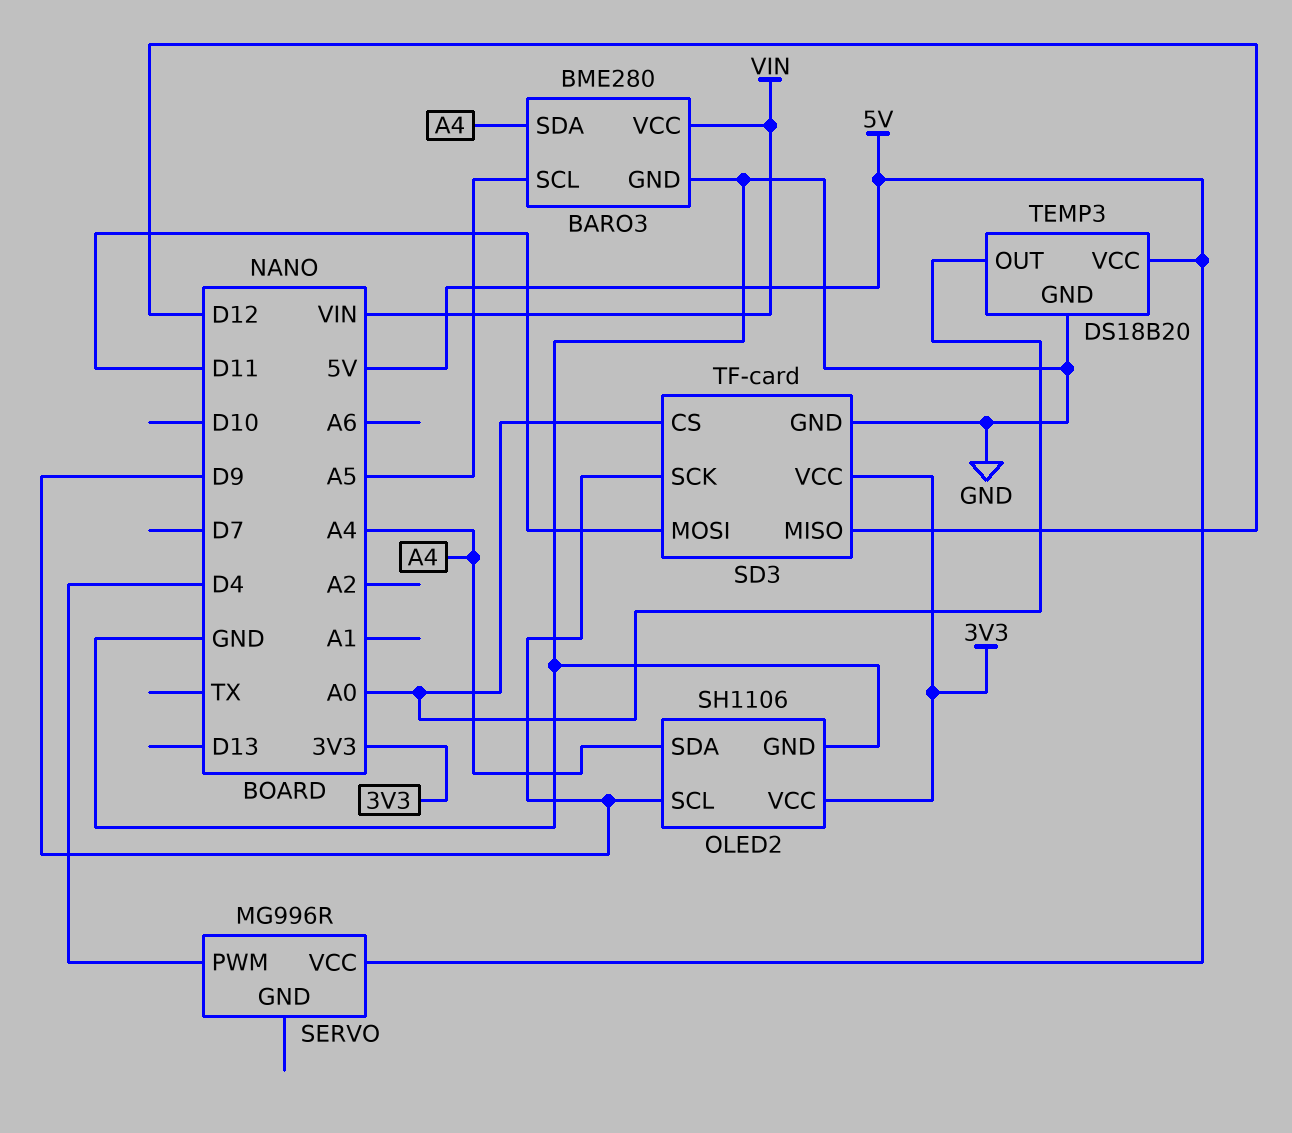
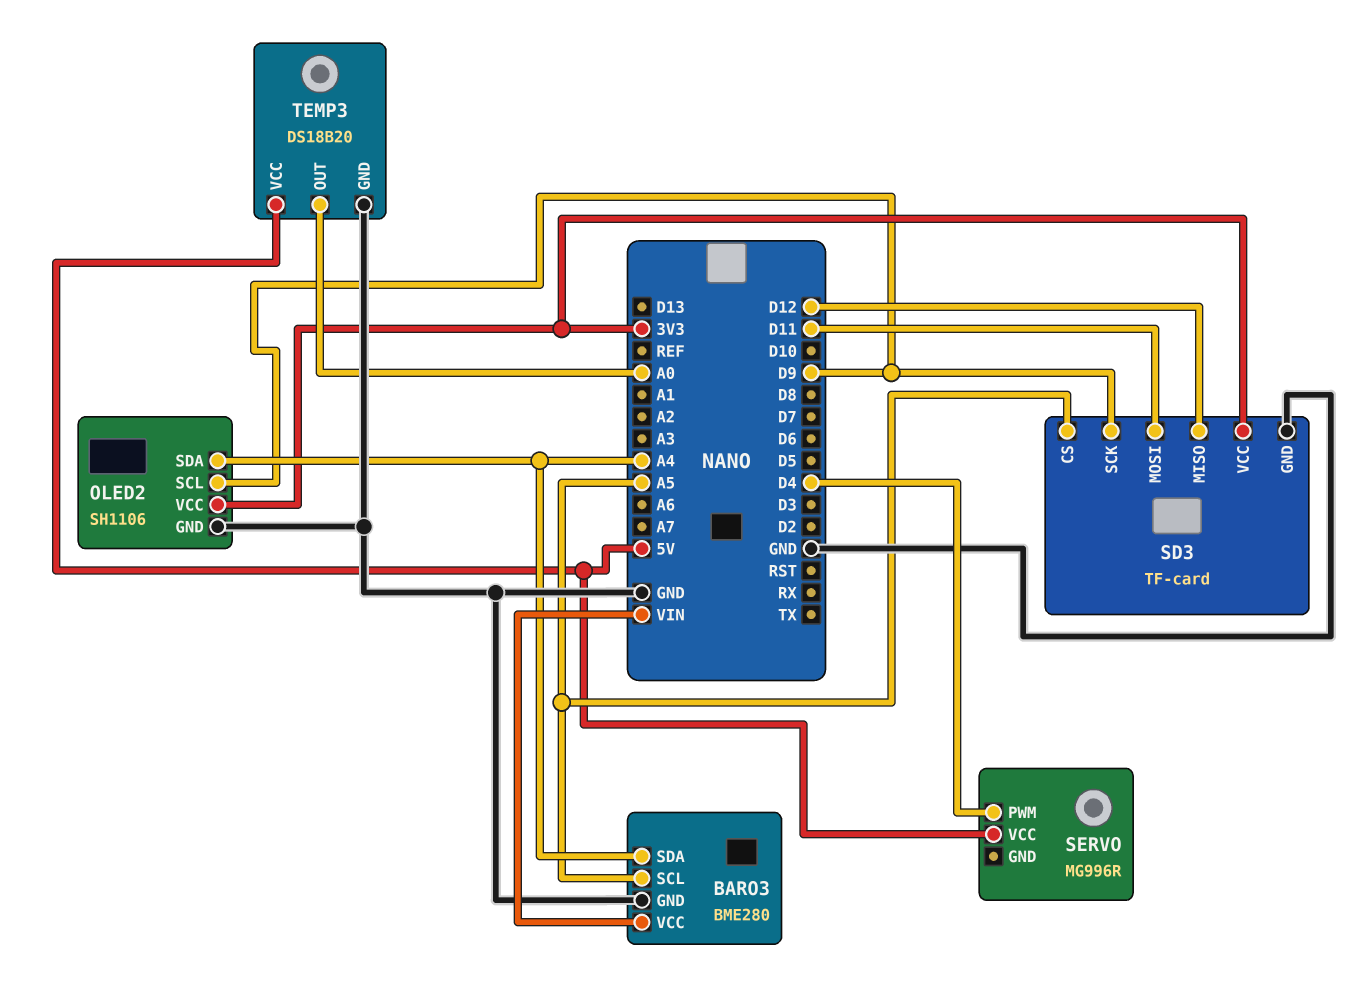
SD3 pin CS: A0 -> A5

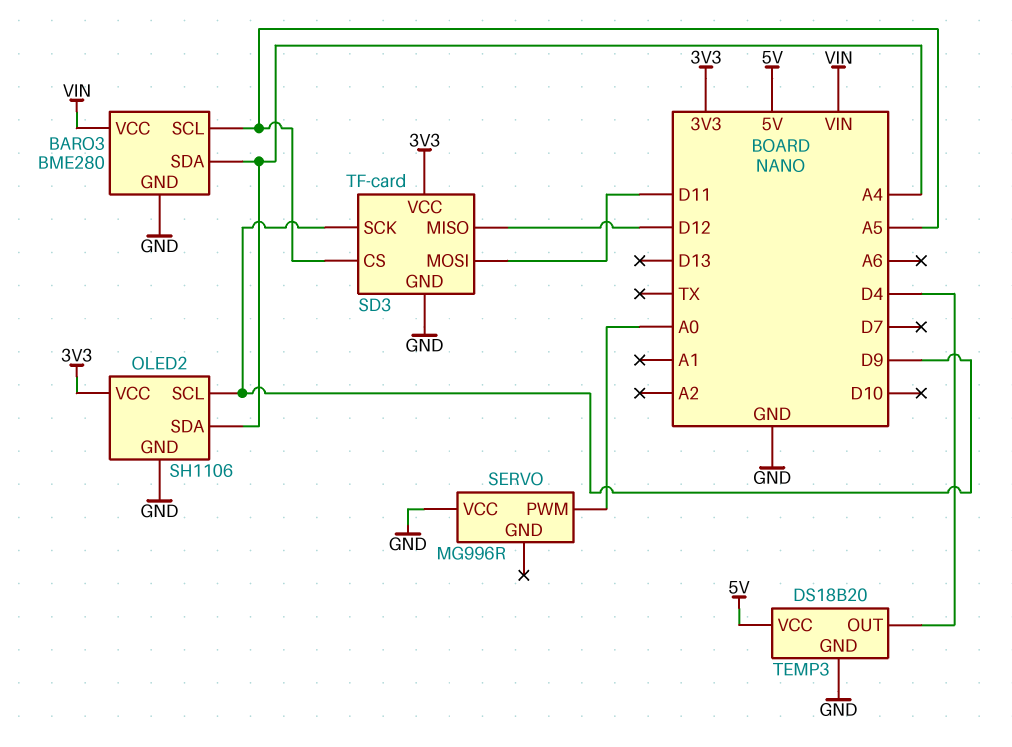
SERVO pin PWM: D4 -> A0
SERVO pin VCC: 5V -> GND
TEMP3 pin OUT: A0 -> D4

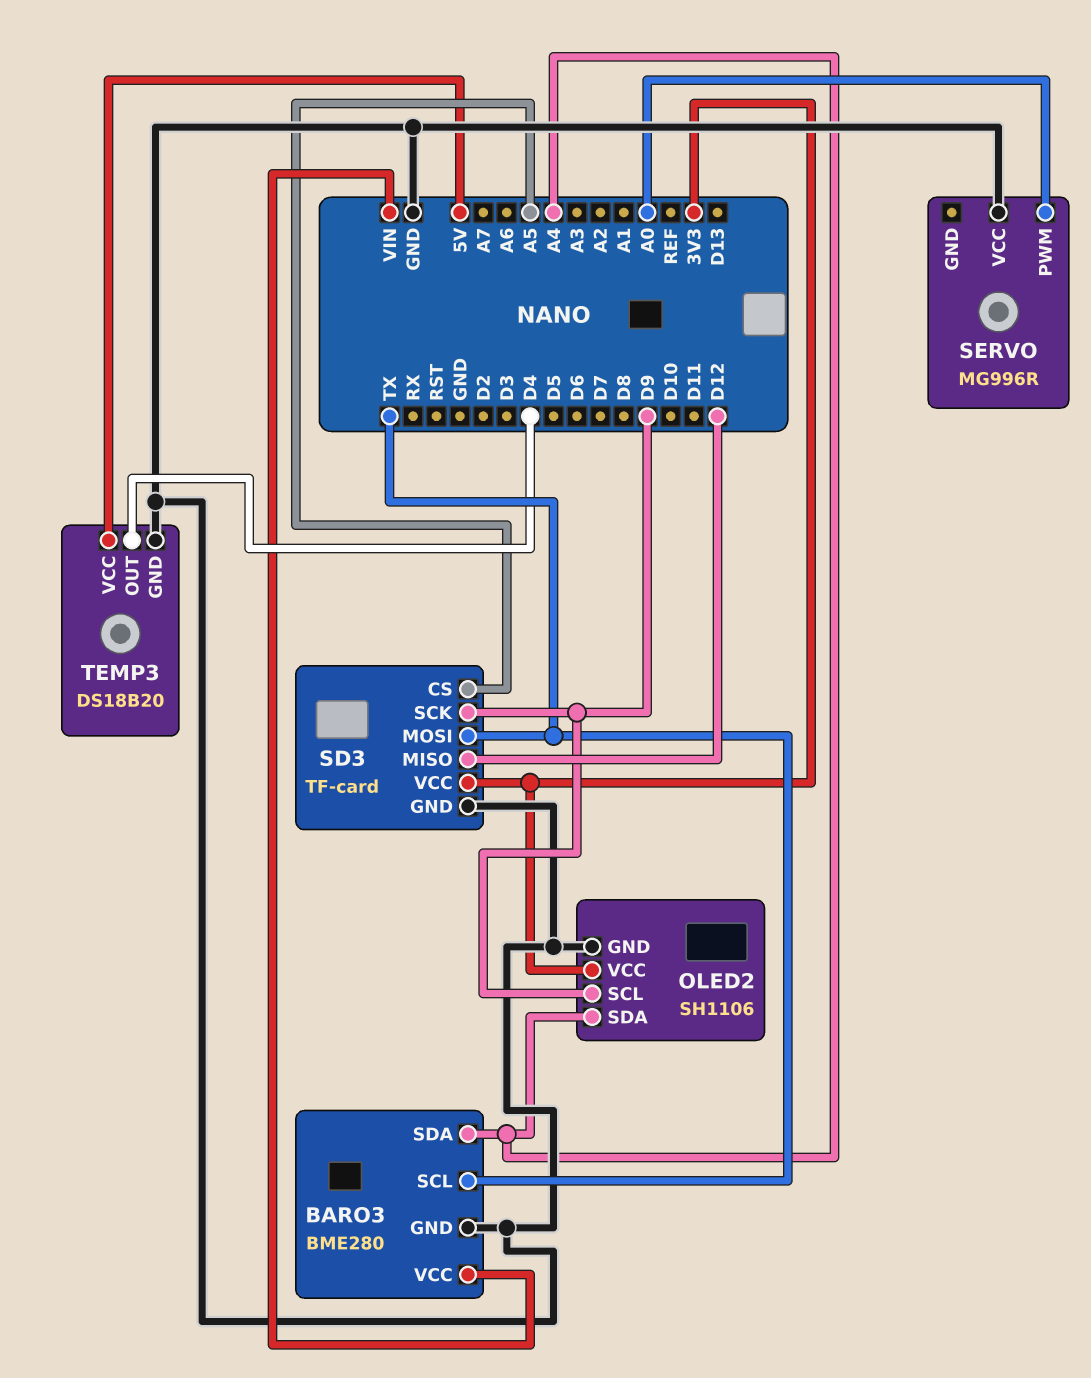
BARO3 pin SCL: A5 -> TX
SD3 pin MOSI: D11 -> TX

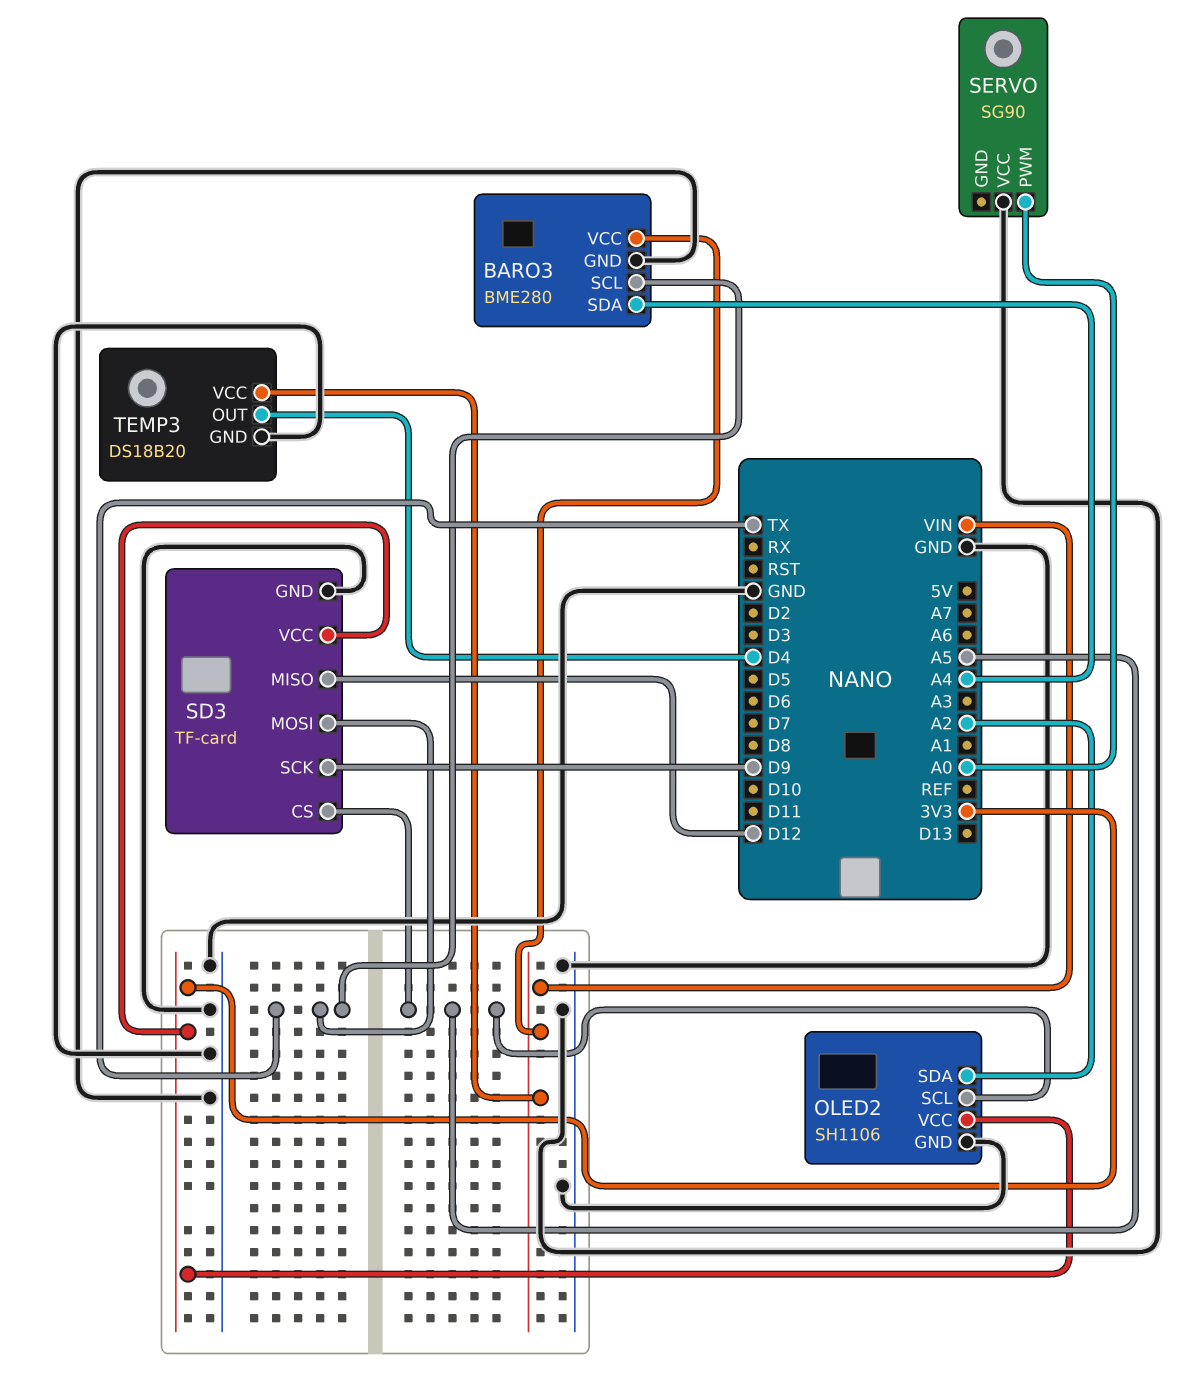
OLED2 pin SCL: D9 -> A5
OLED2 pin SDA: A4 -> A2
SERVO: MG996R -> SG90
TEMP3 pin VCC: 5V -> VIN

